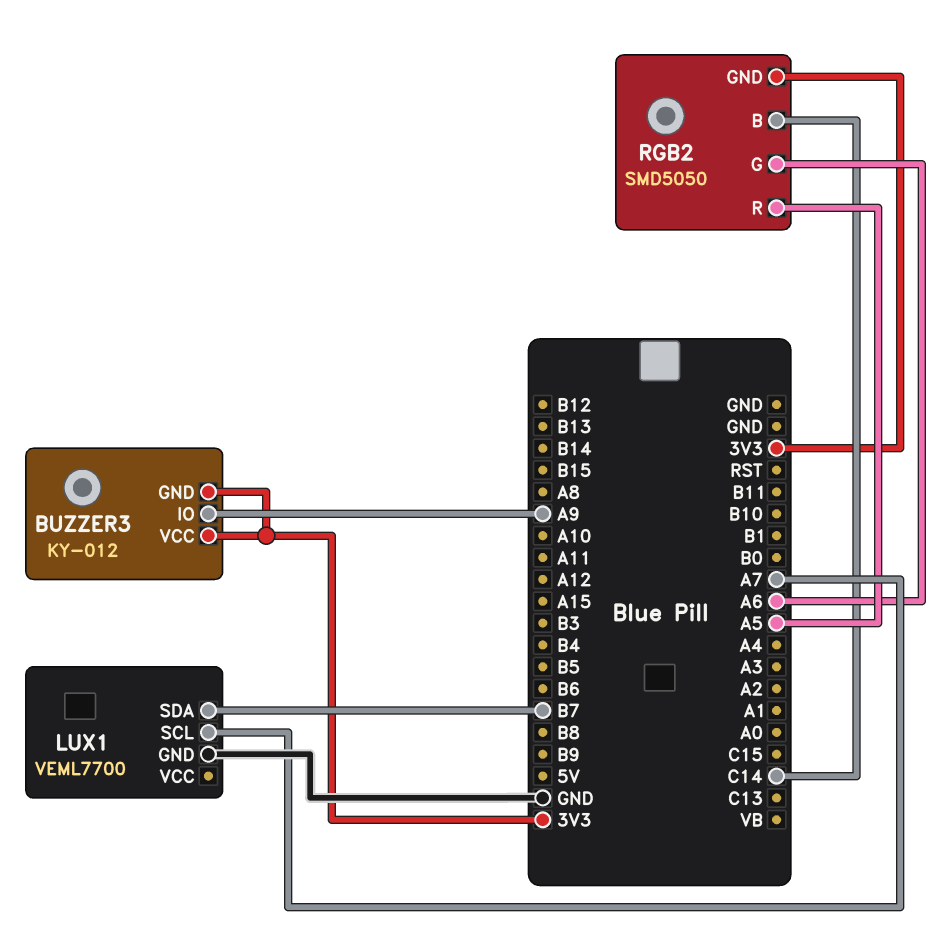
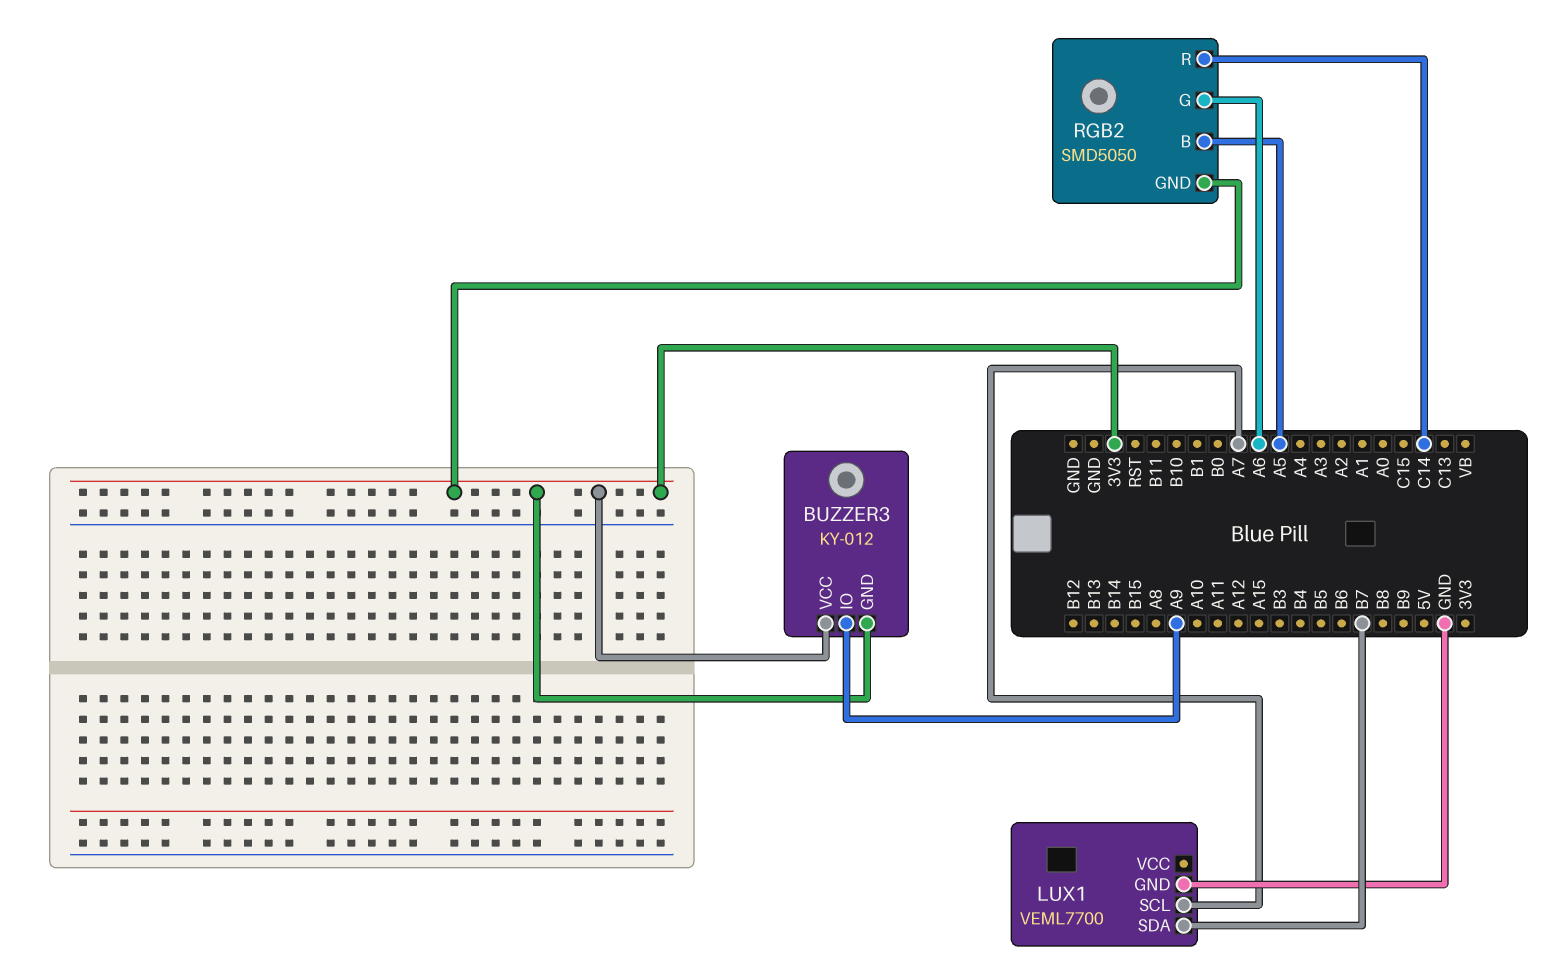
RGB2 pin B: C14 -> A5
RGB2 pin R: A5 -> C14

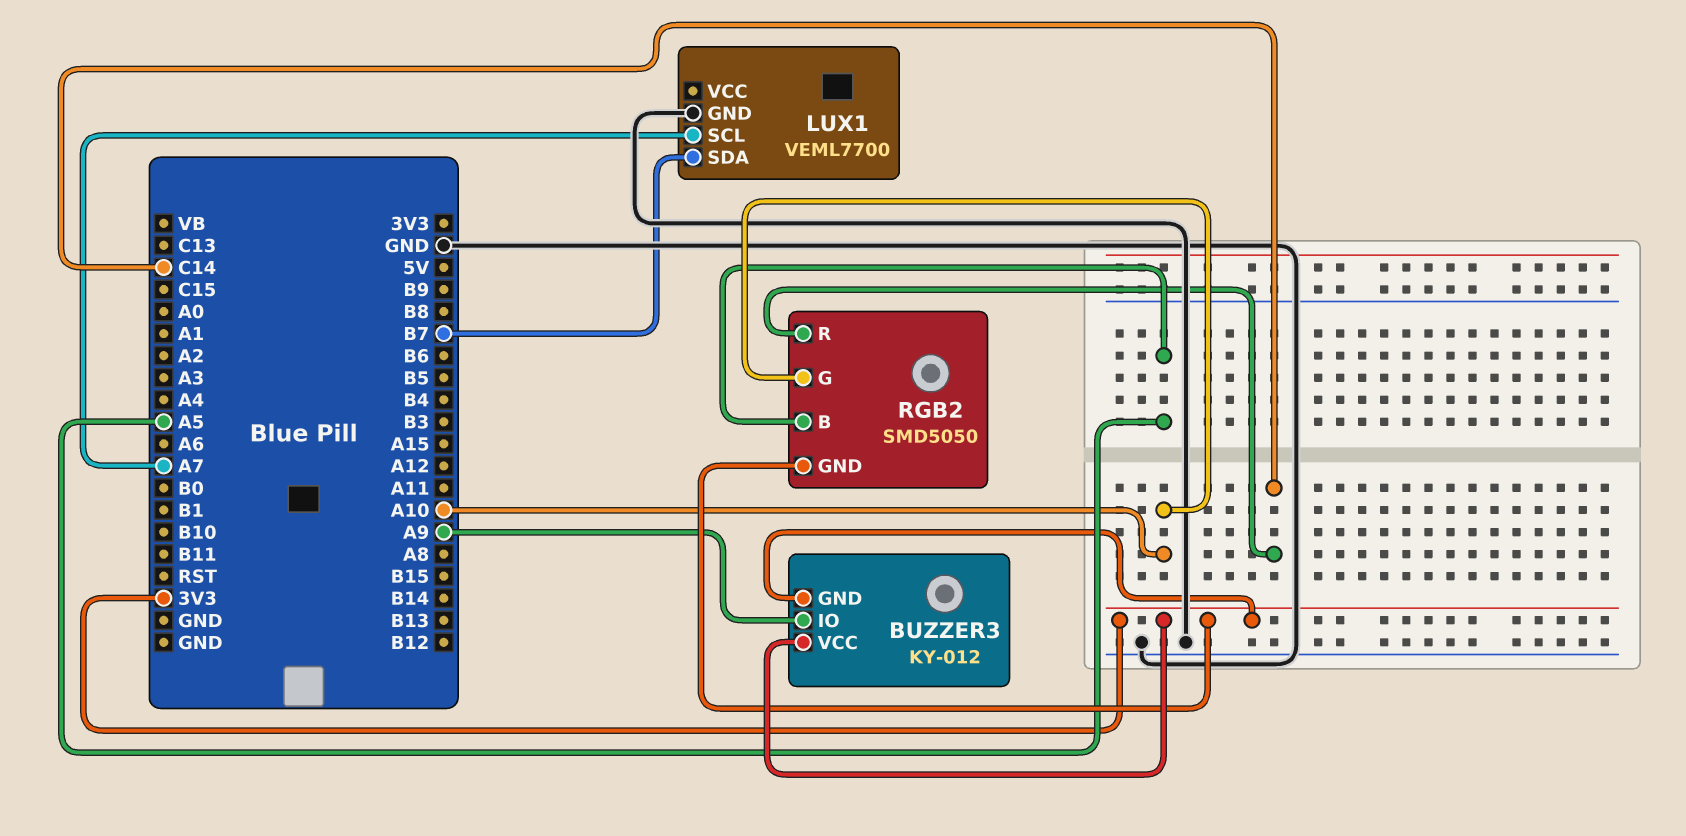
RGB2 pin G: A6 -> A10

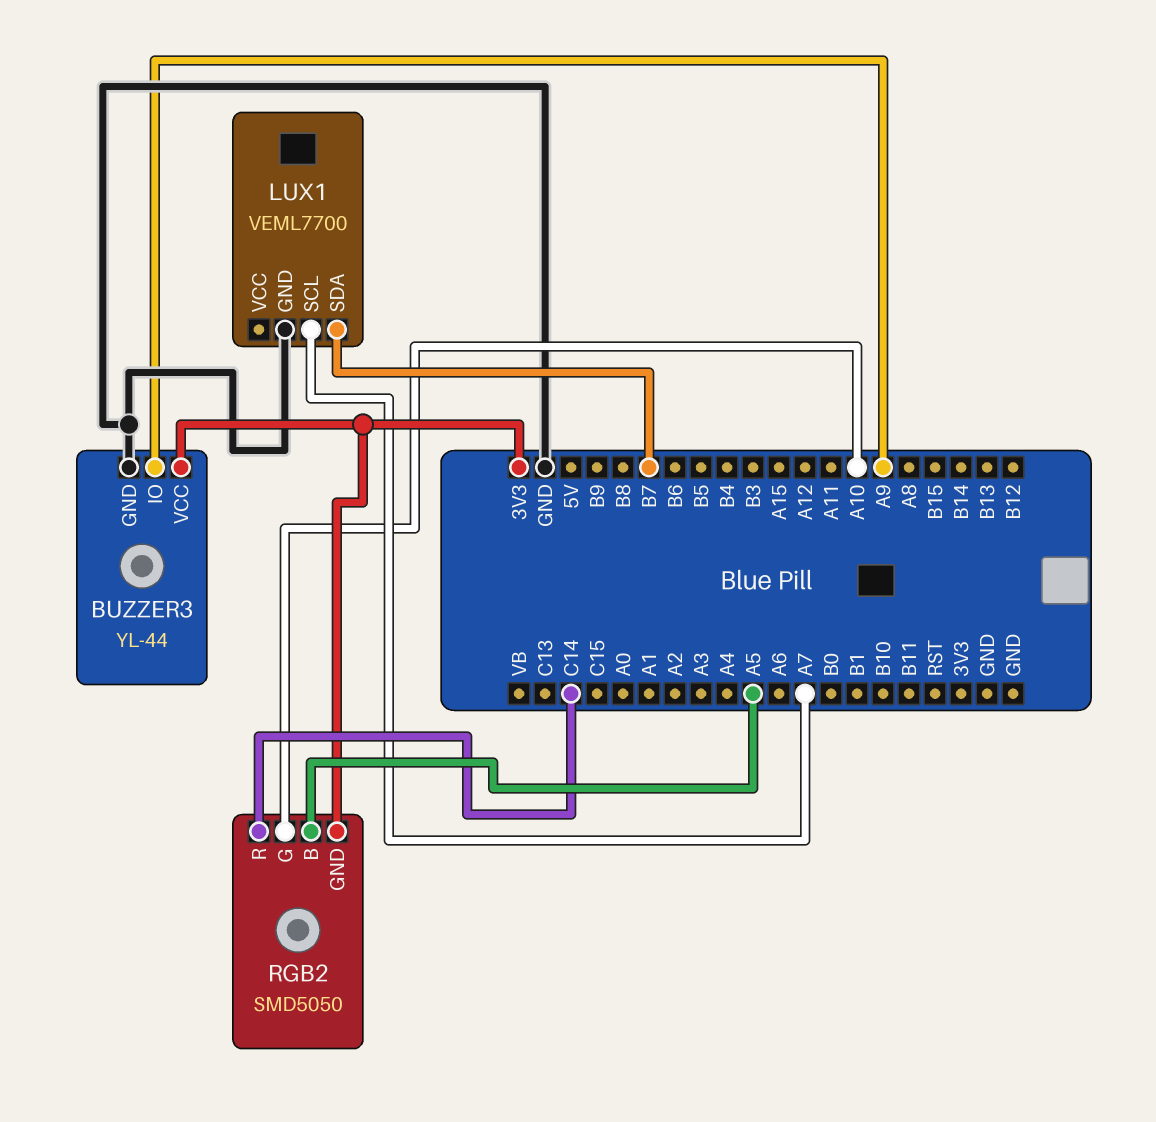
BUZZER3: KY-012 -> YL-44
BUZZER3 pin GND: 3V3 -> GND

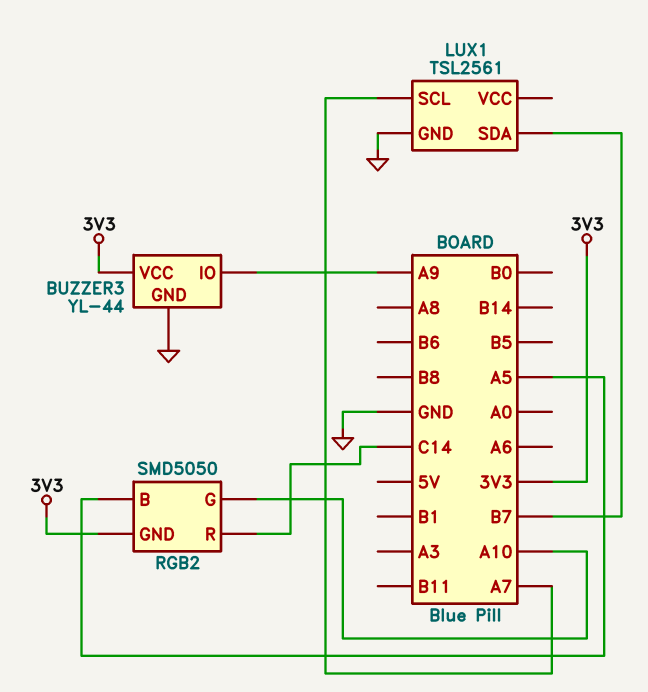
LUX1: VEML7700 -> TSL2561

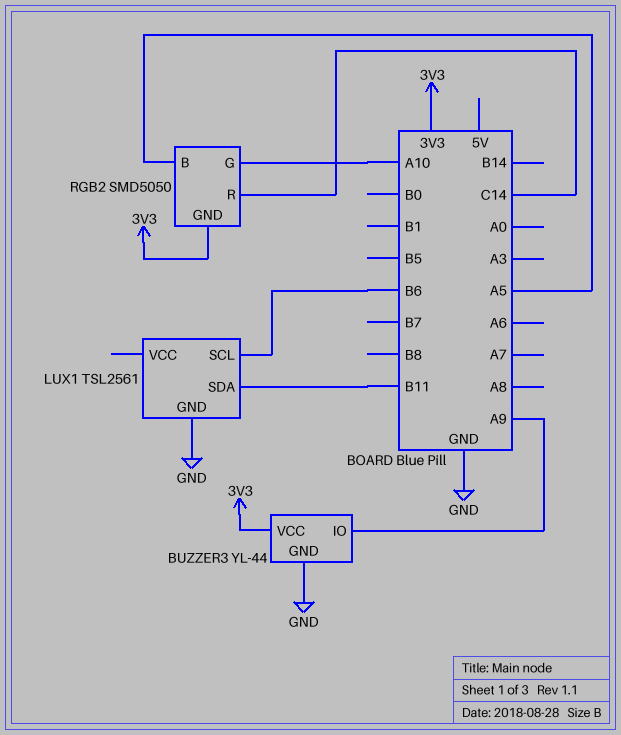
LUX1 pin SCL: A7 -> B6
LUX1 pin SDA: B7 -> B11

